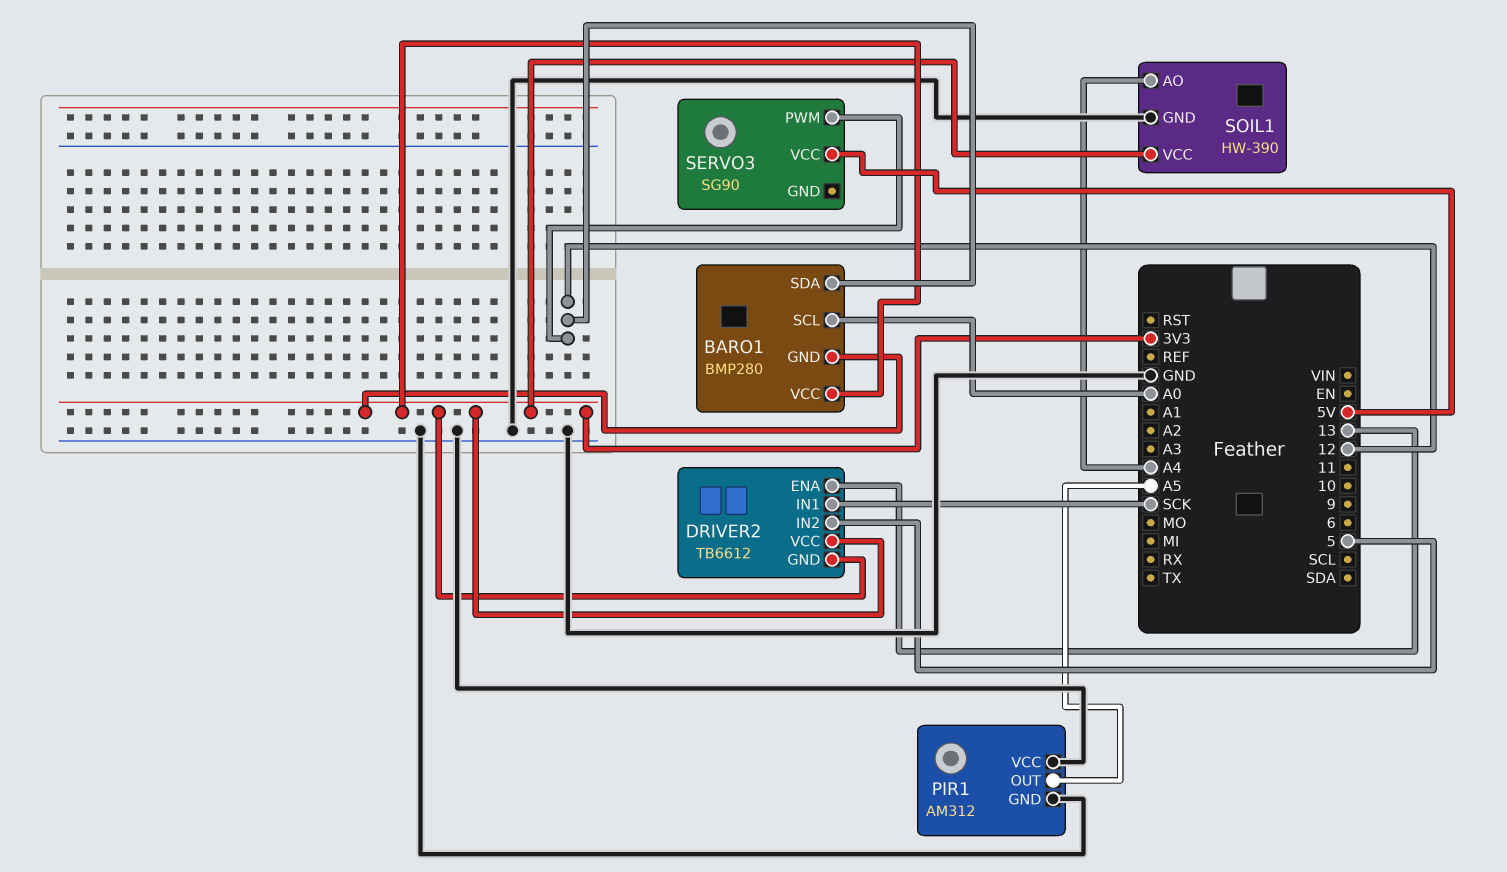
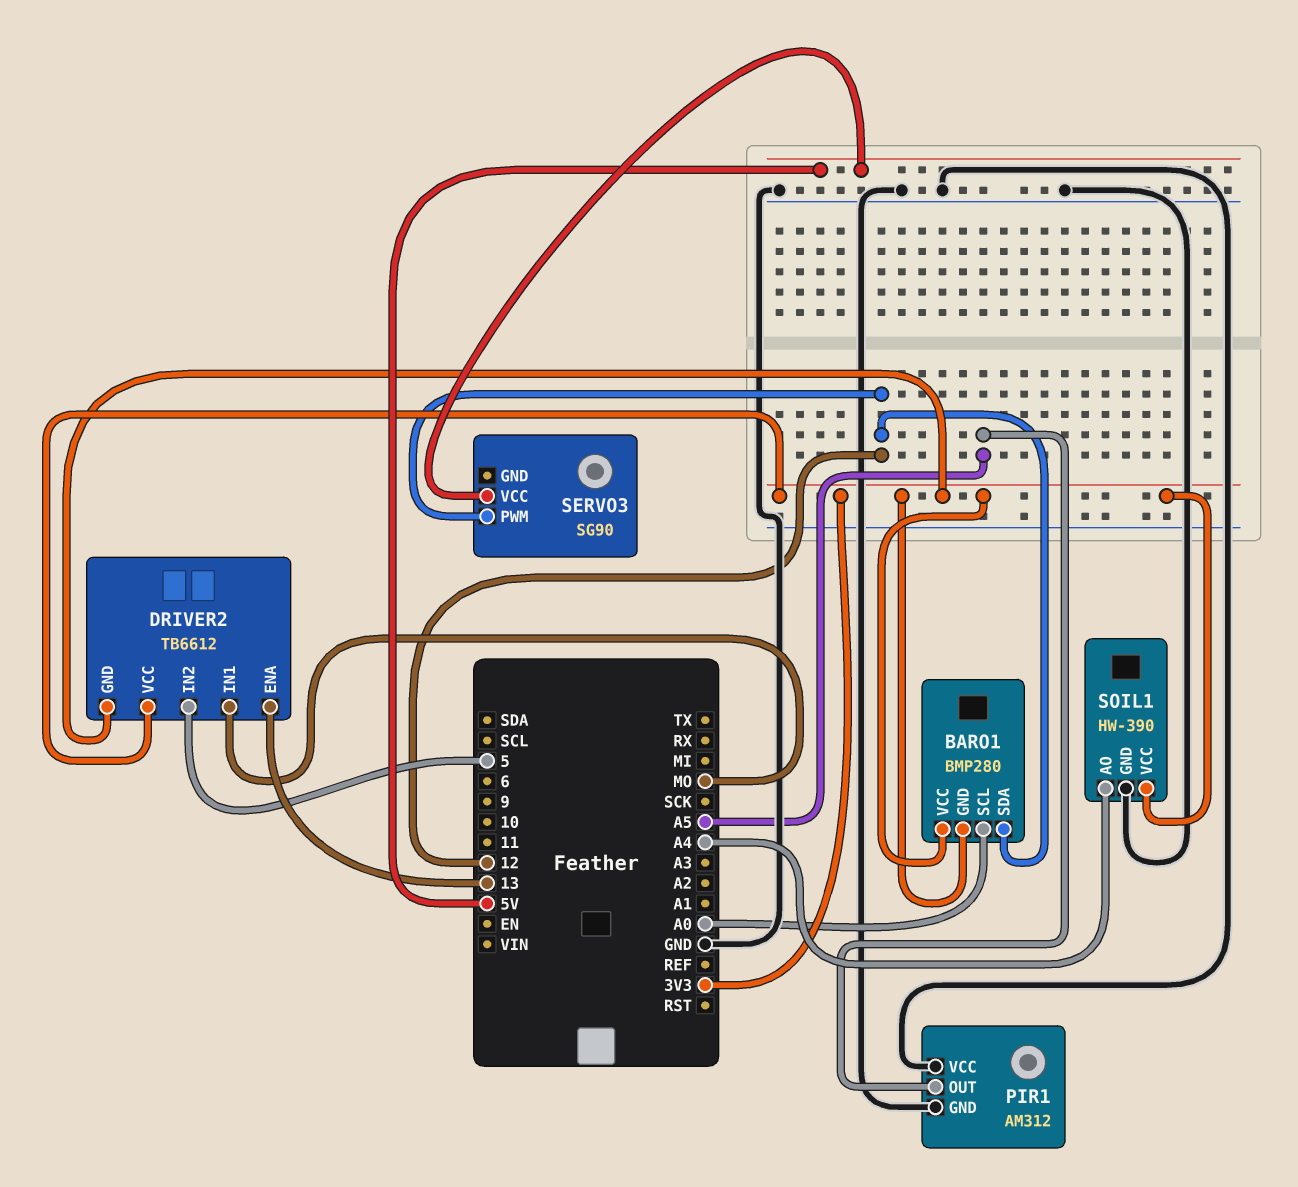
DRIVER2 pin IN1: SCK -> MO

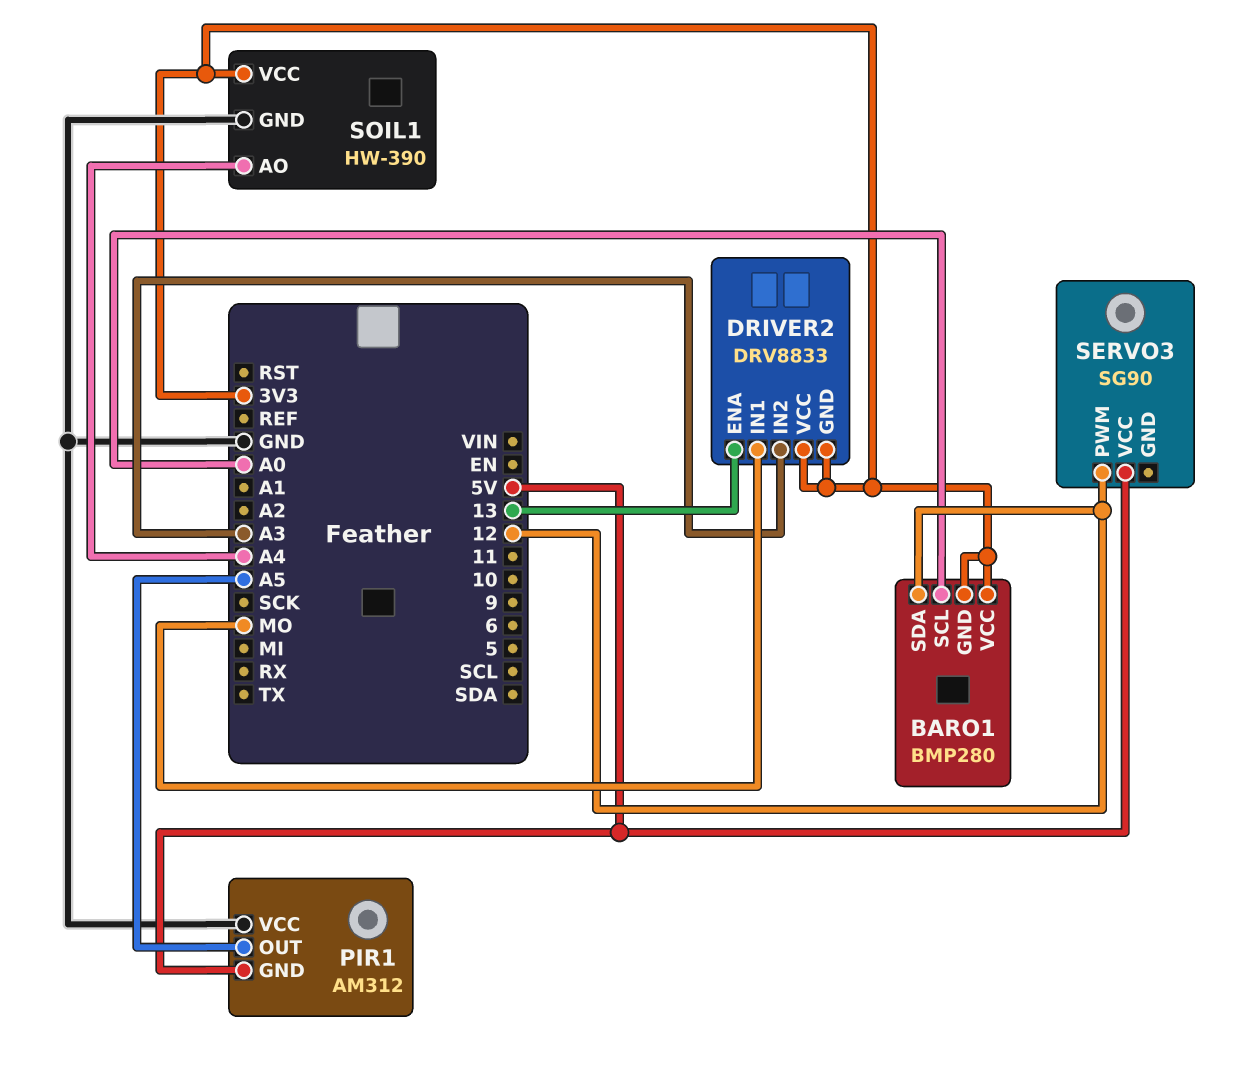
DRIVER2: TB6612 -> DRV8833
DRIVER2 pin IN2: 5 -> A3
PIR1 pin GND: GND -> 5V

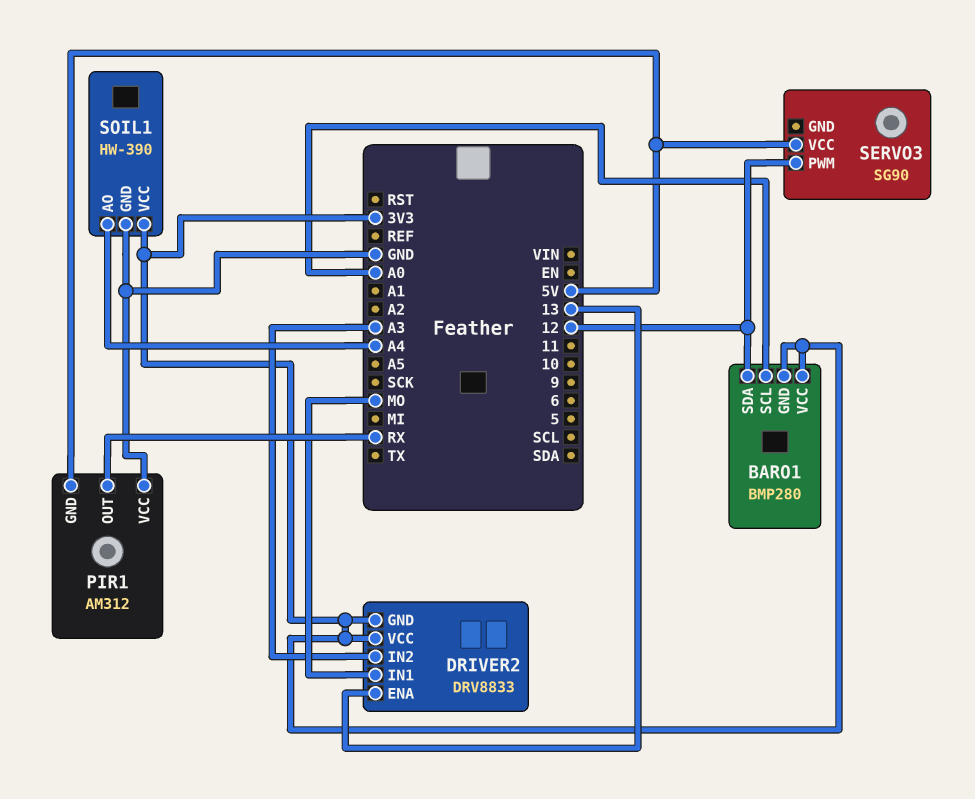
PIR1 pin OUT: A5 -> RX

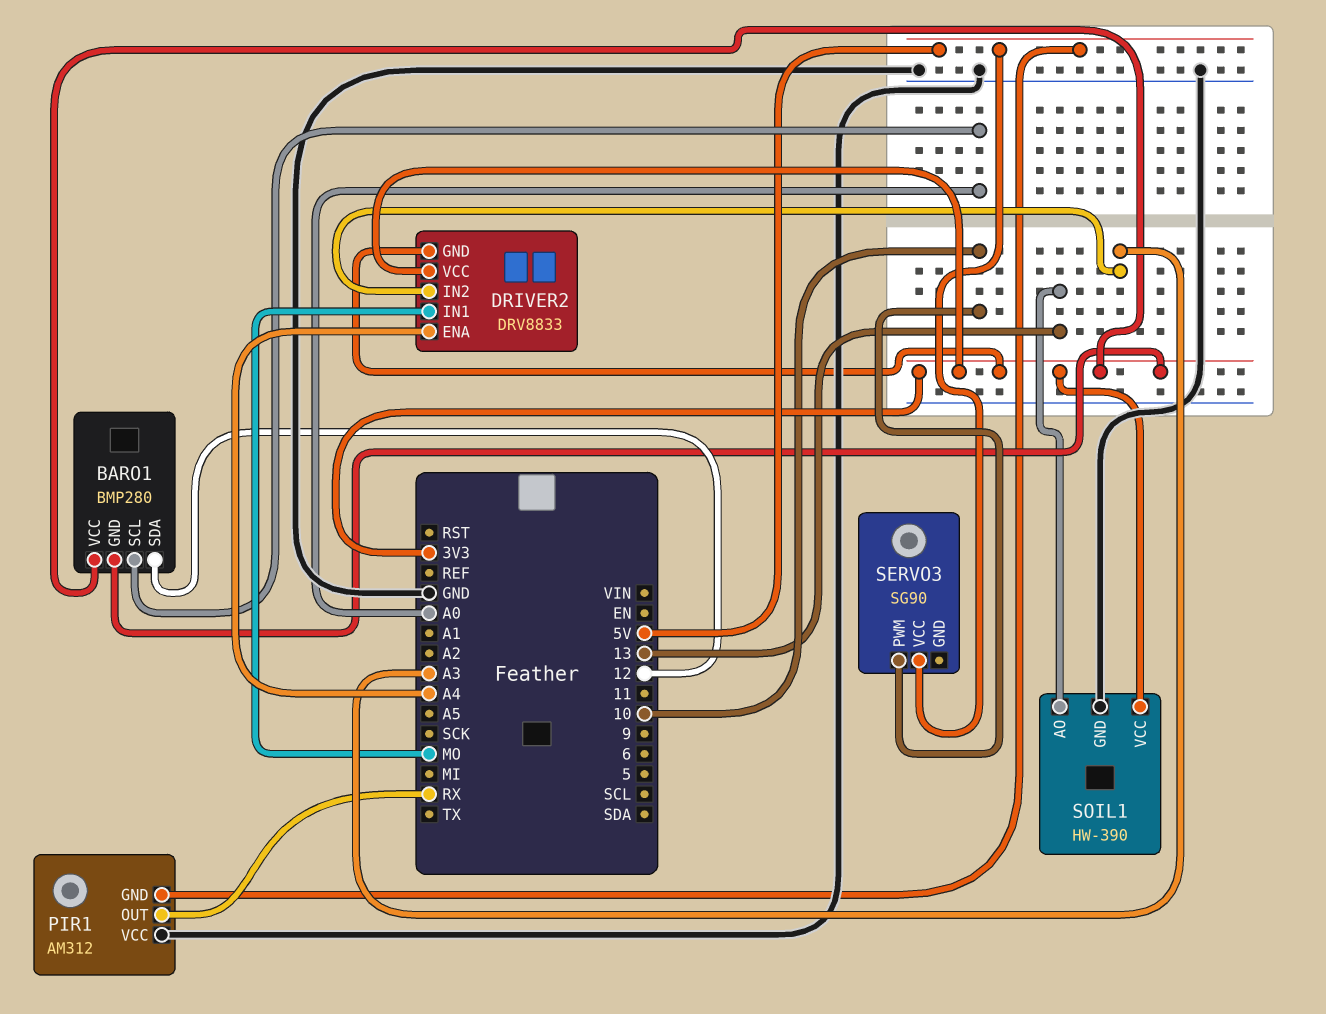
DRIVER2 pin ENA: 13 -> A4
SERVO3 pin PWM: 12 -> 10
SOIL1 pin AO: A4 -> 13

